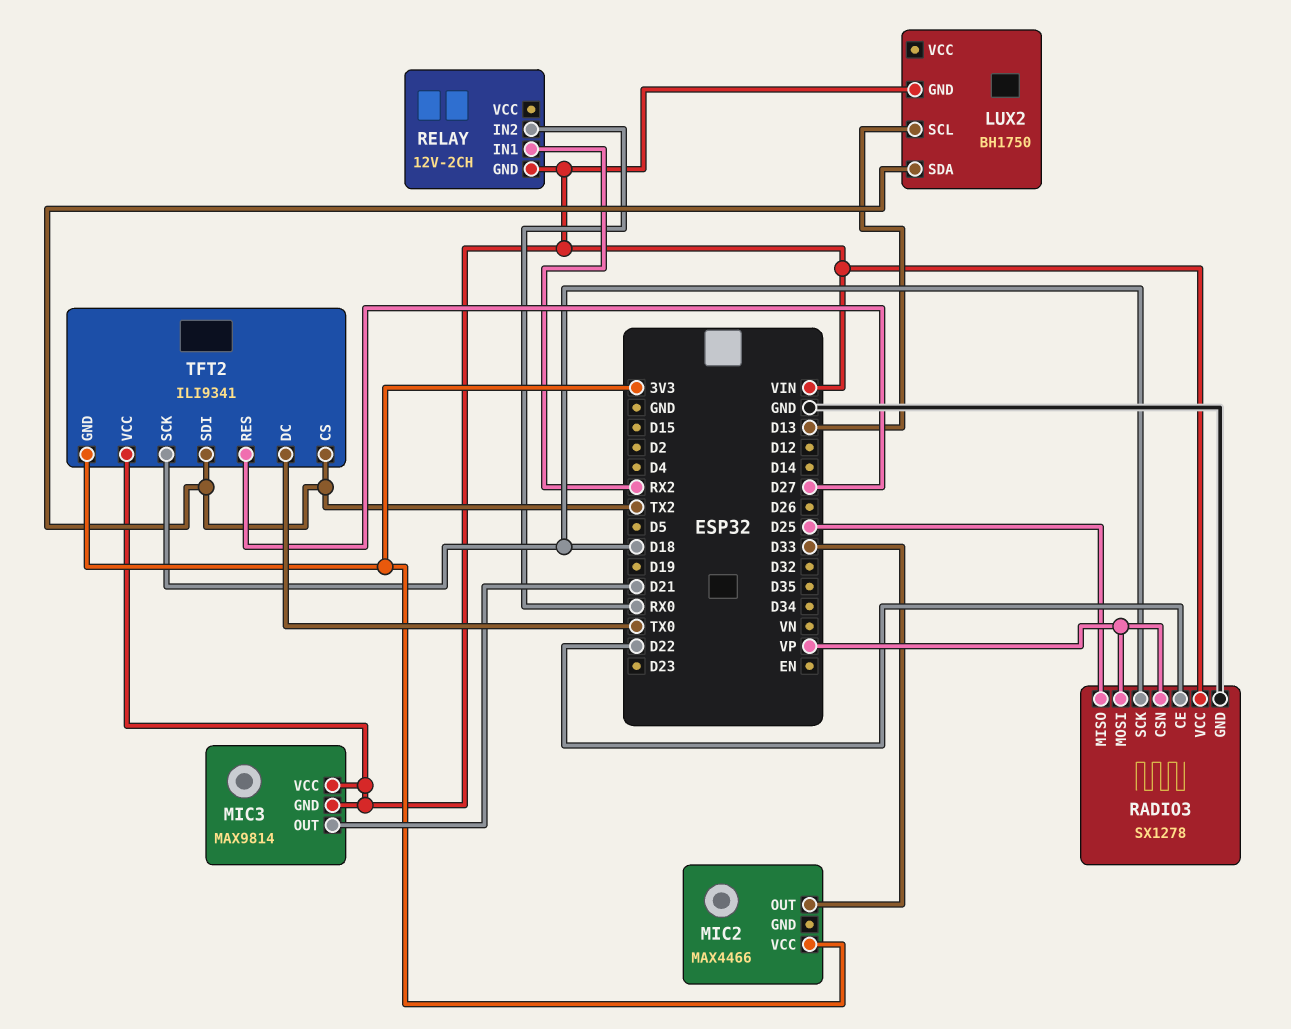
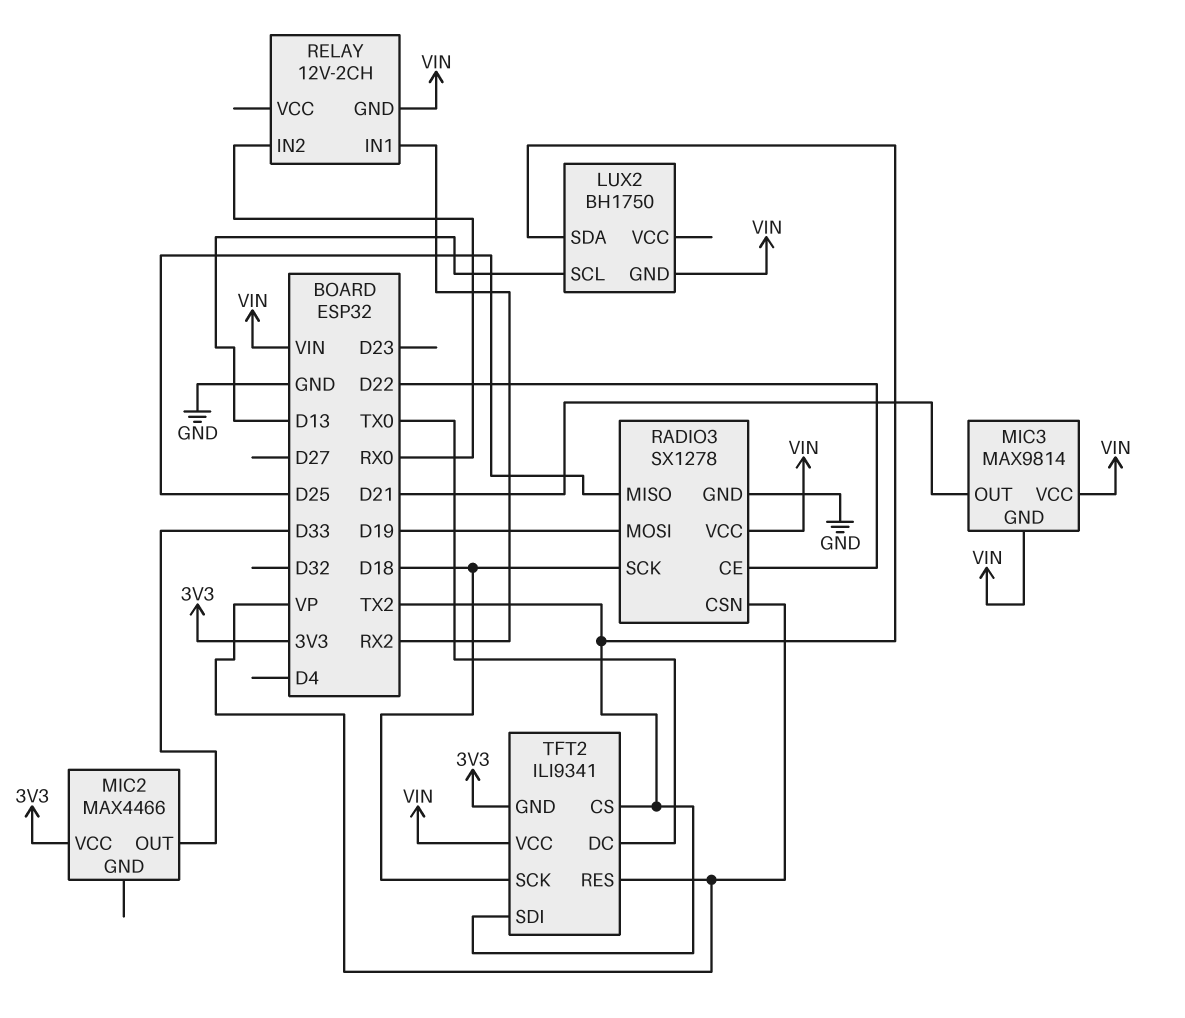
RADIO3 pin MOSI: VP -> D19
TFT2 pin RES: D27 -> VP

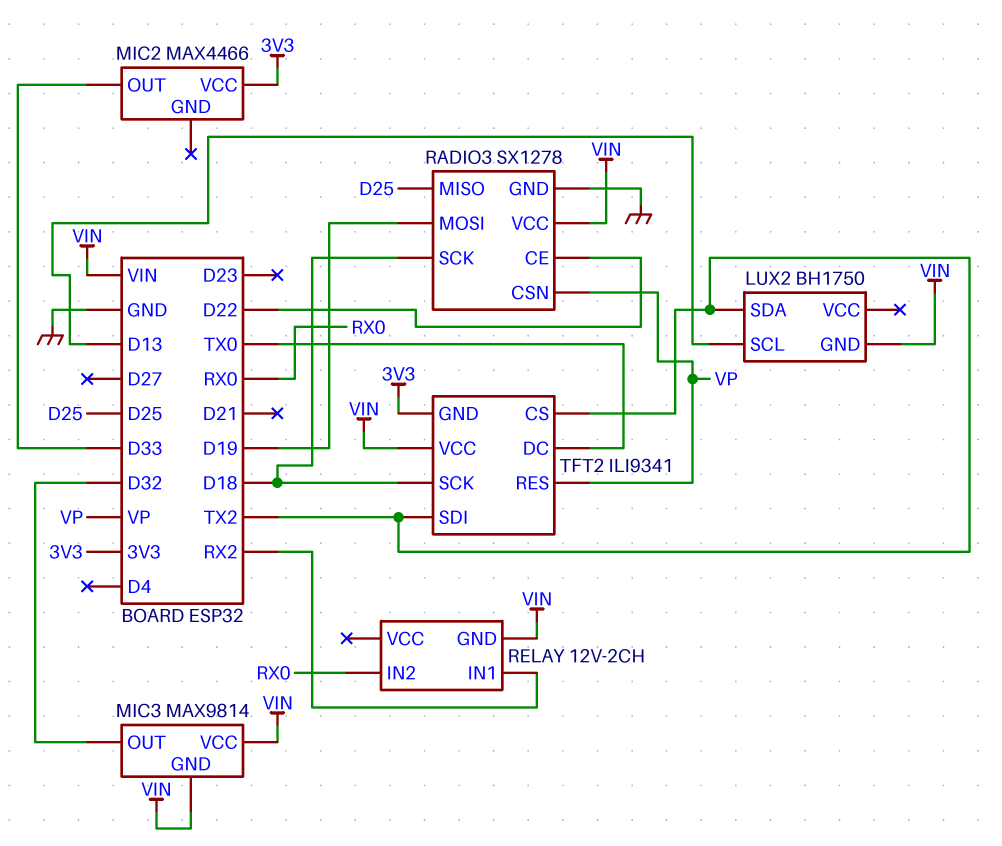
MIC3 pin OUT: D21 -> D32

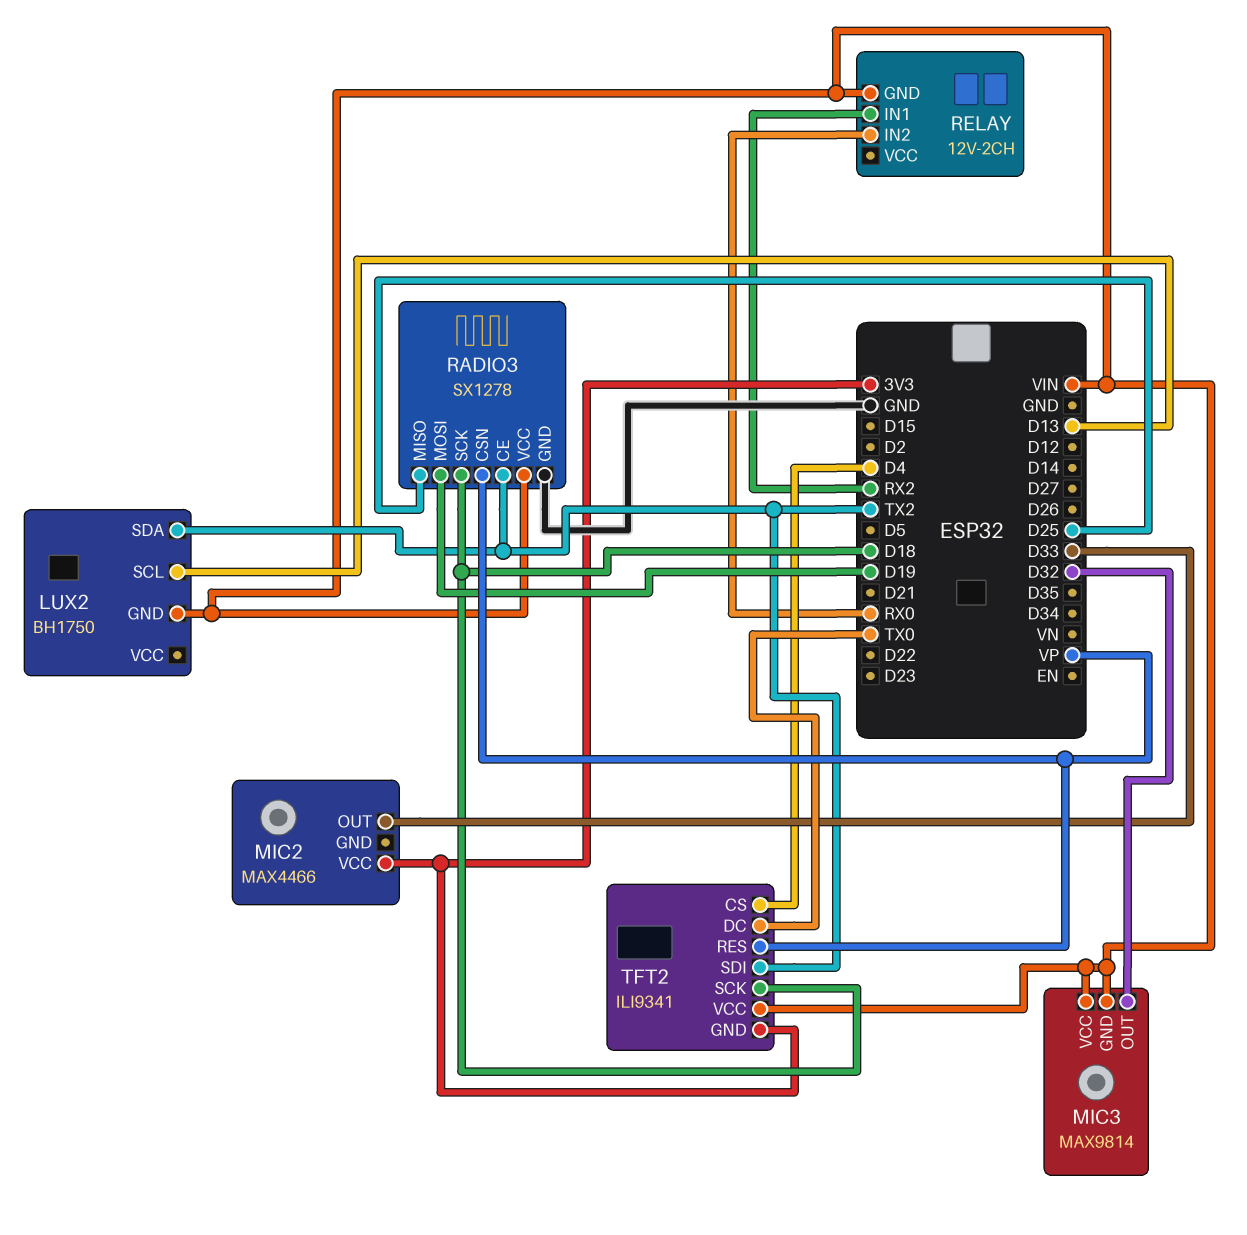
RADIO3 pin CE: D22 -> TX2
TFT2 pin CS: TX2 -> D4

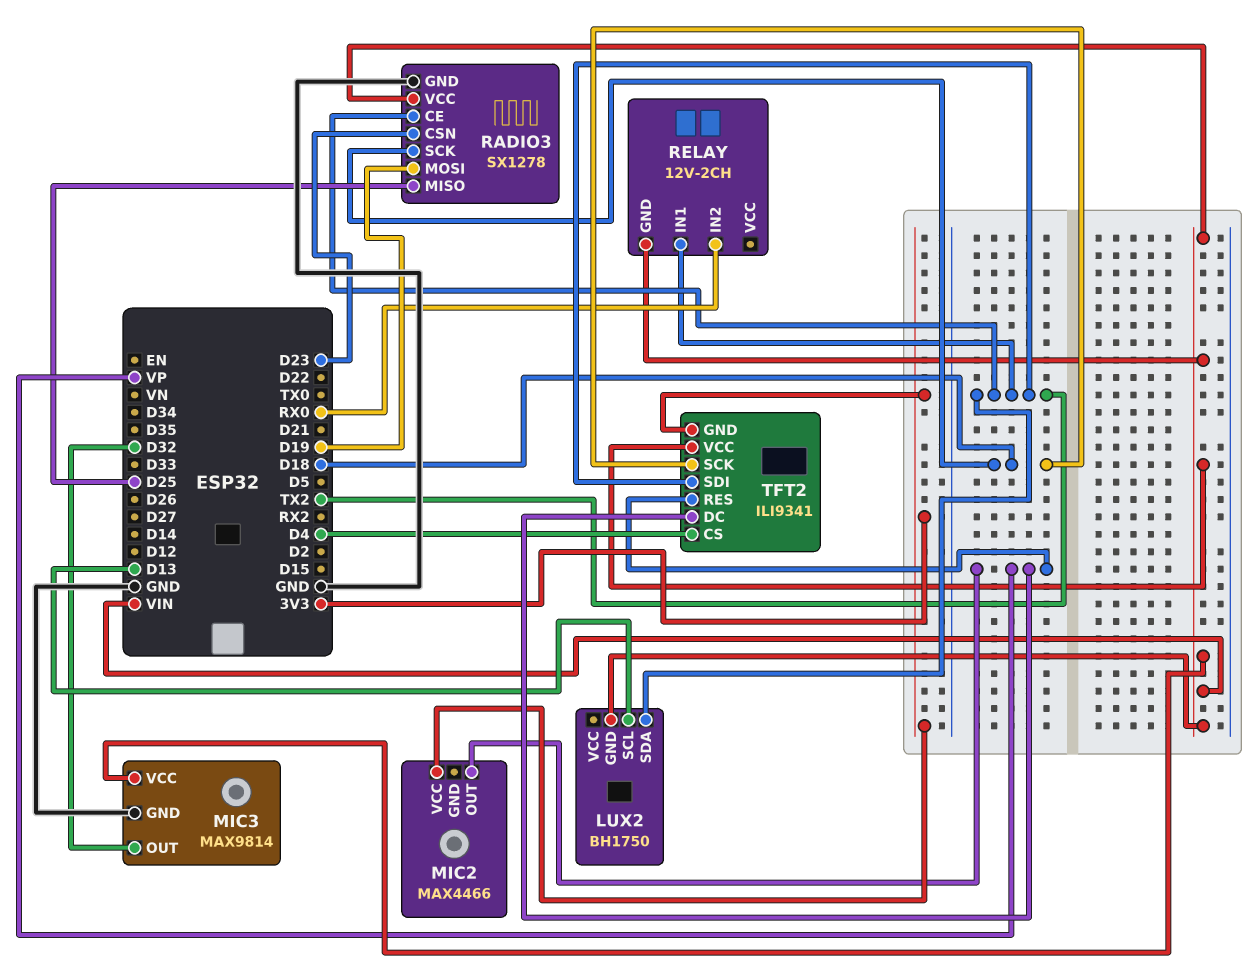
MIC2 pin OUT: D33 -> VP
MIC3 pin GND: VIN -> GND
RADIO3 pin CSN: VP -> D23
RELAY pin IN1: RX2 -> TX2
TFT2 pin DC: TX0 -> VP

